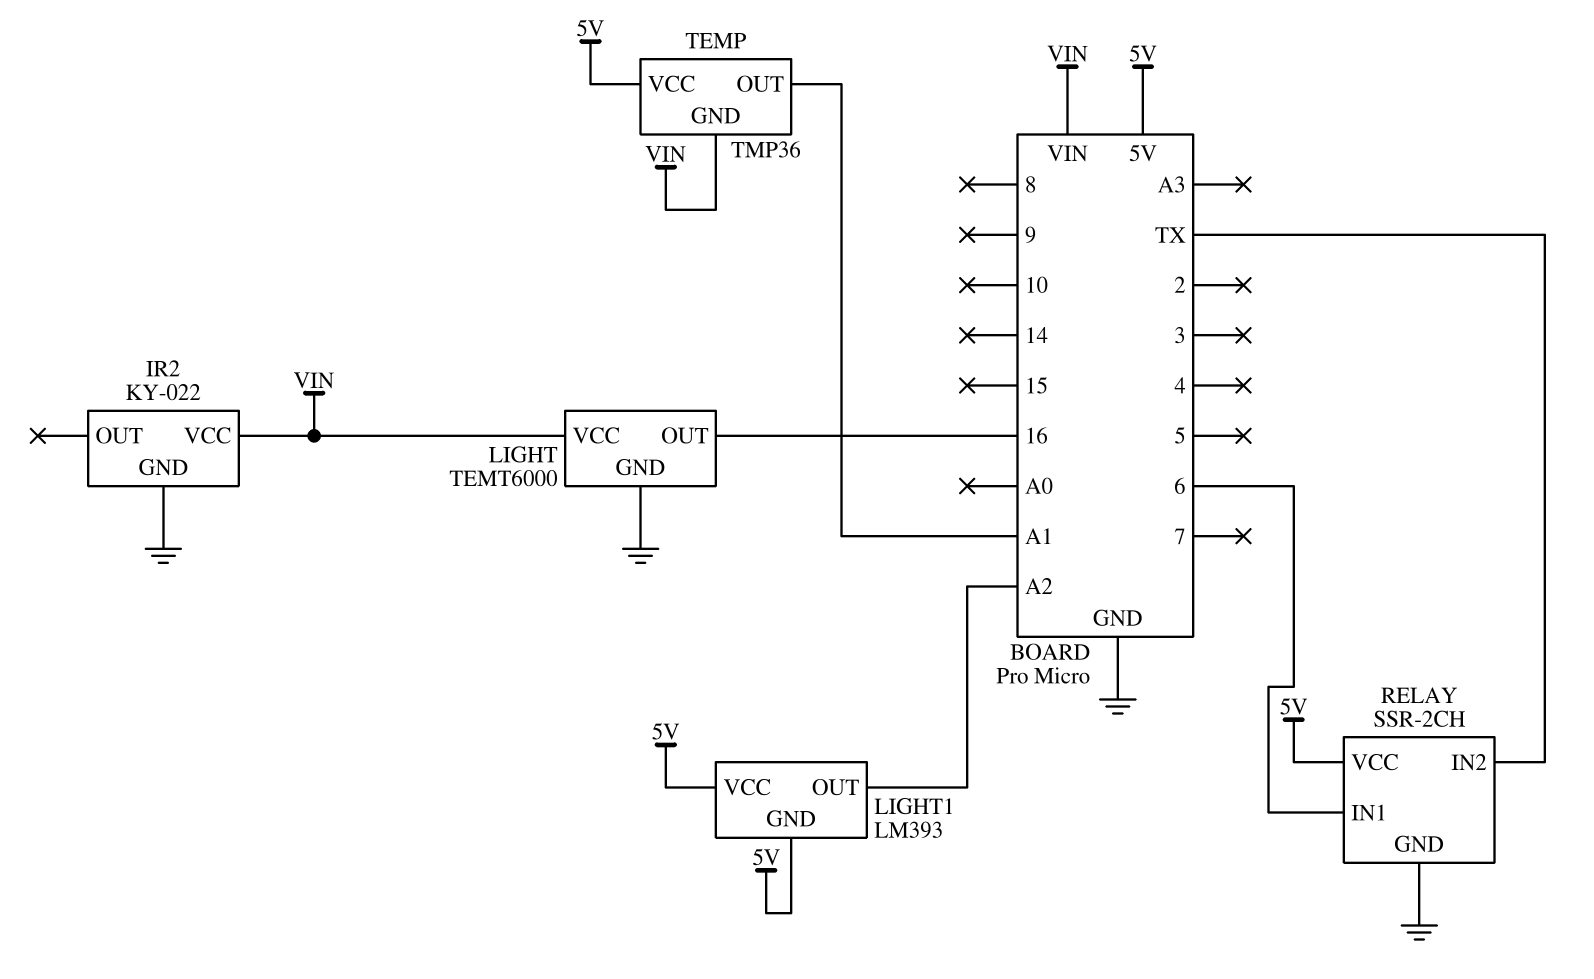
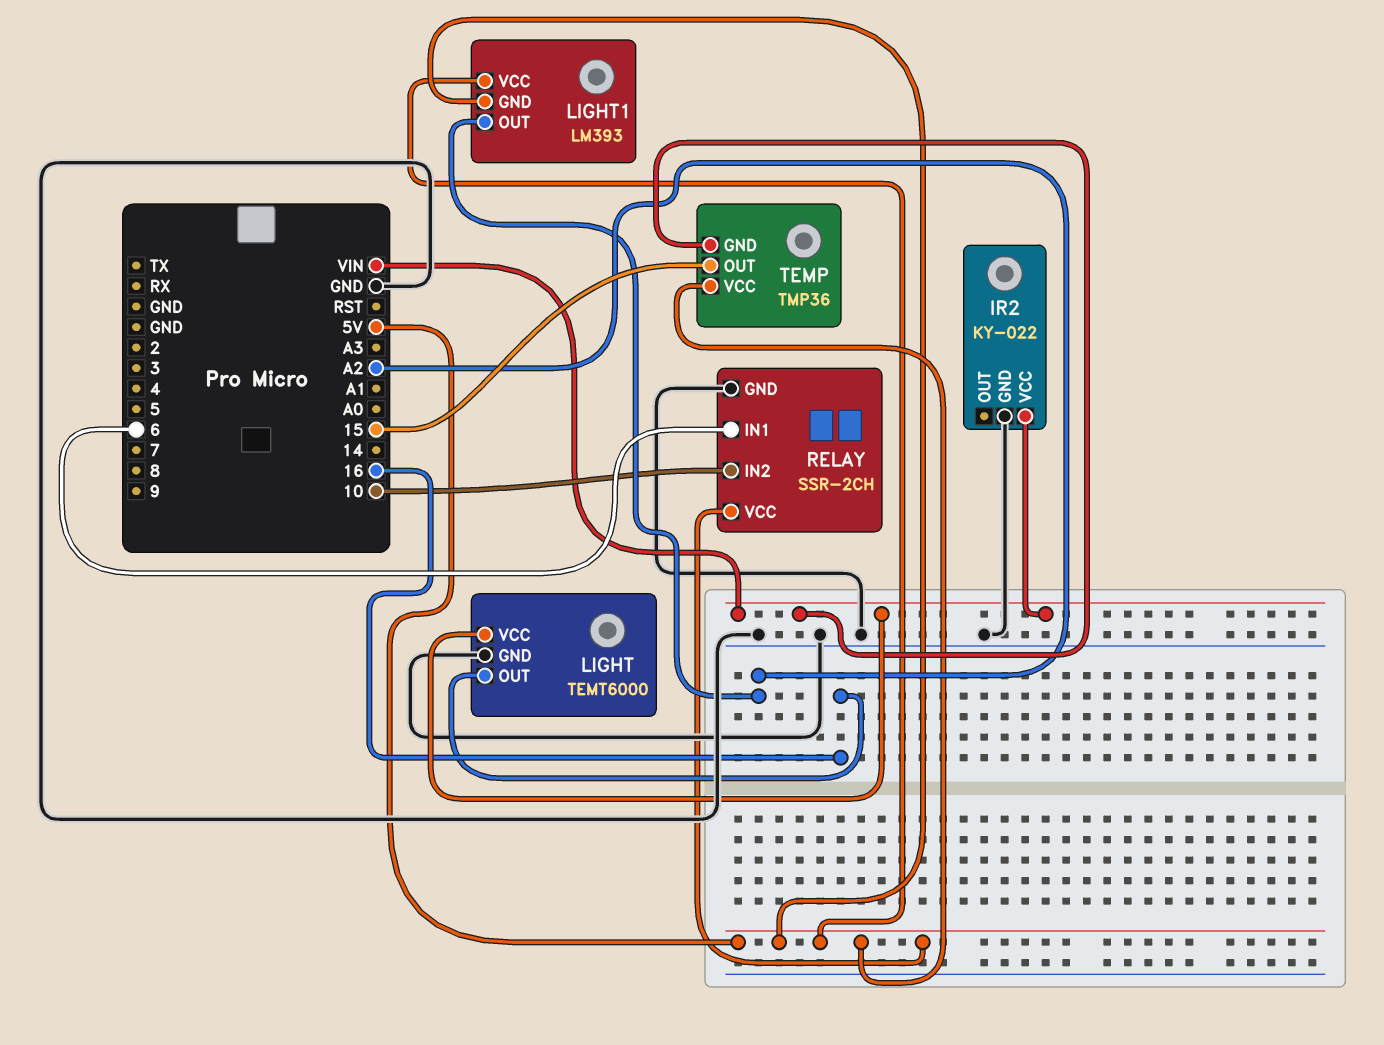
RELAY pin IN2: TX -> 10
TEMP pin OUT: A1 -> 15

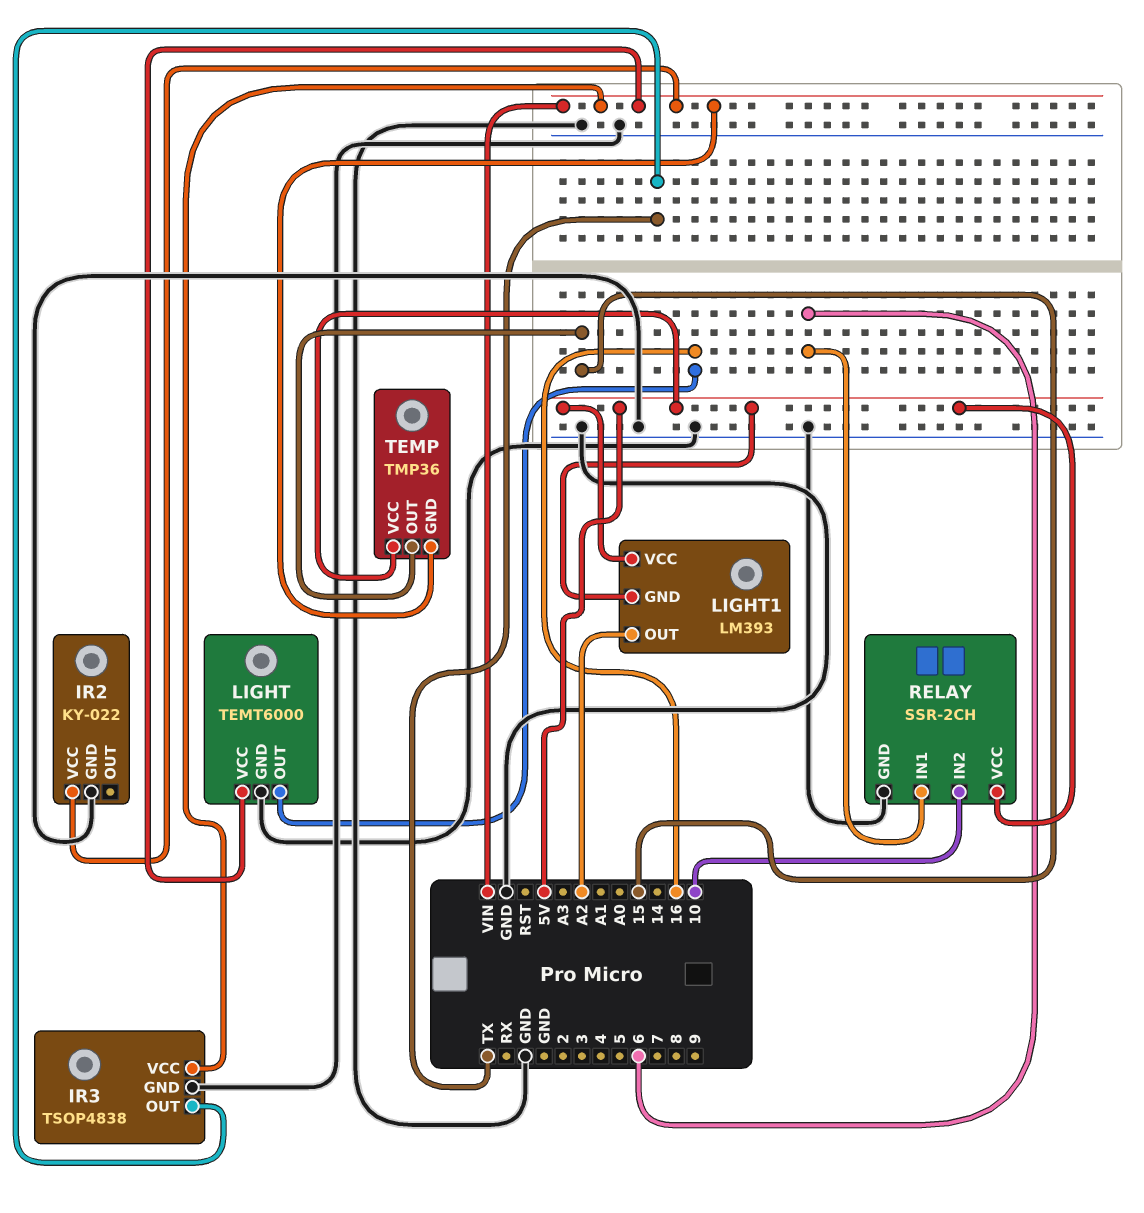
IR3: none -> TSOP4838
IR3 pin GND: none -> GND
IR3 pin OUT: none -> TX
IR3 pin VCC: none -> VIN

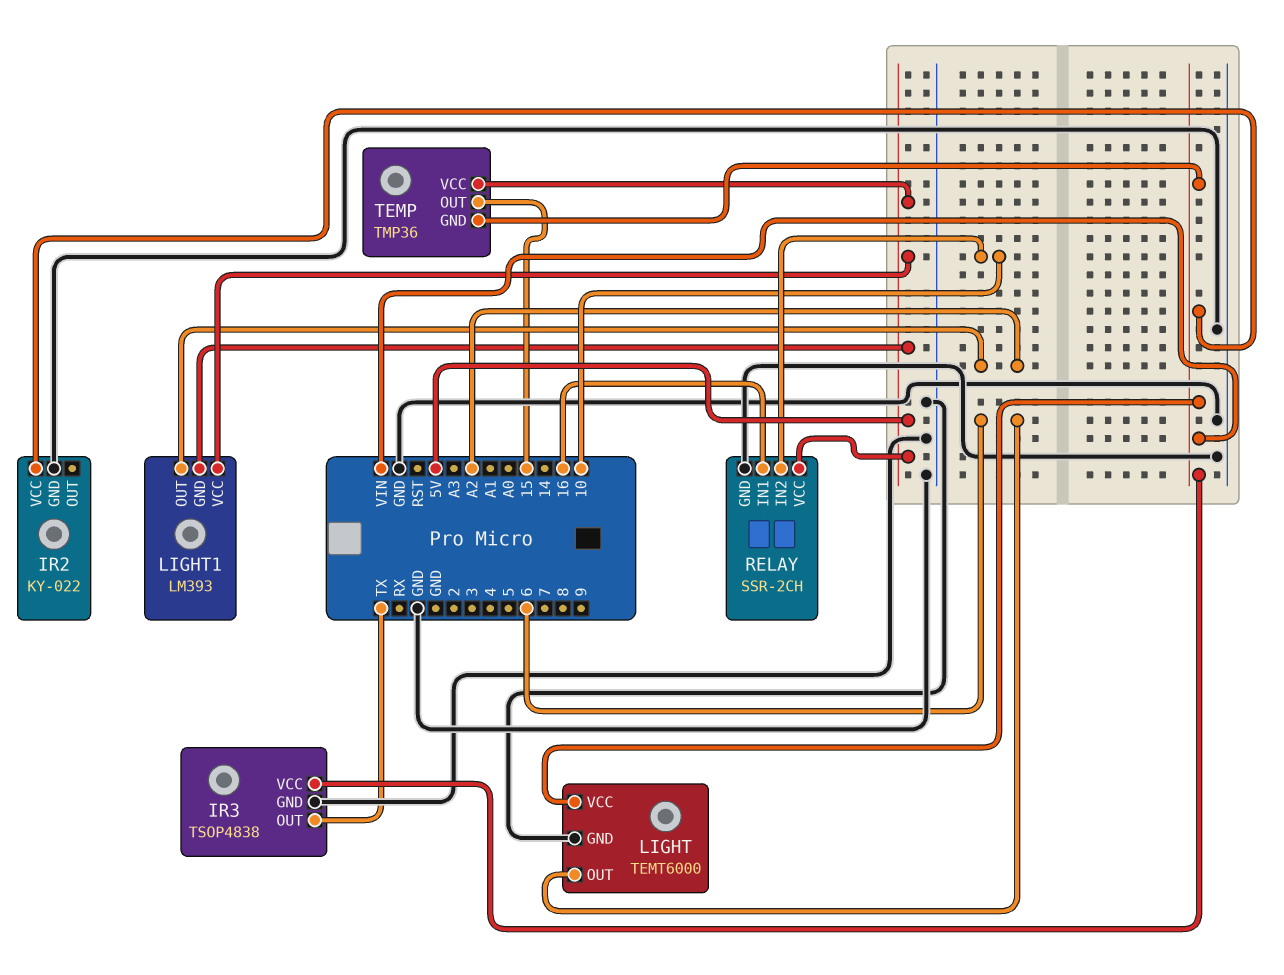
LIGHT pin OUT: 16 -> 6
RELAY pin IN1: 6 -> 16

